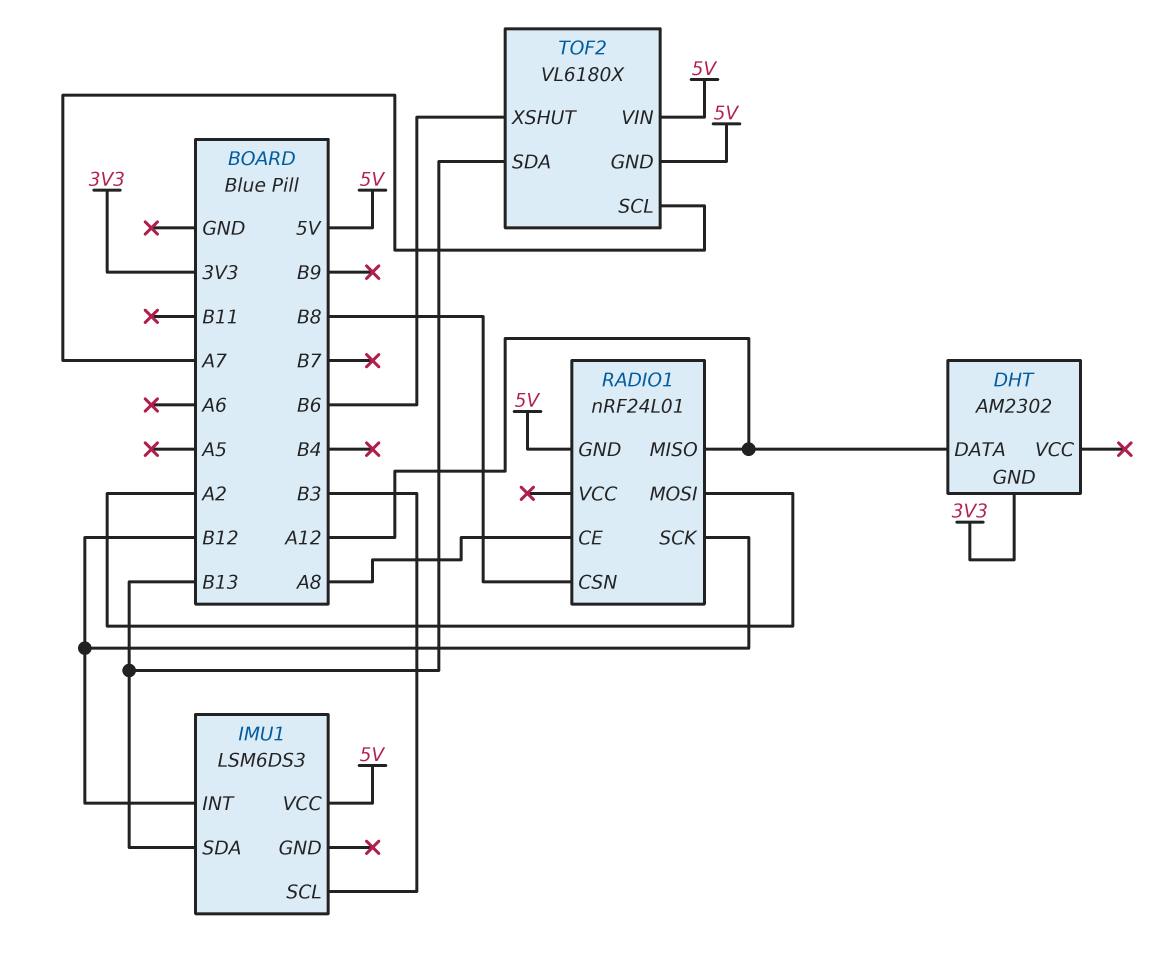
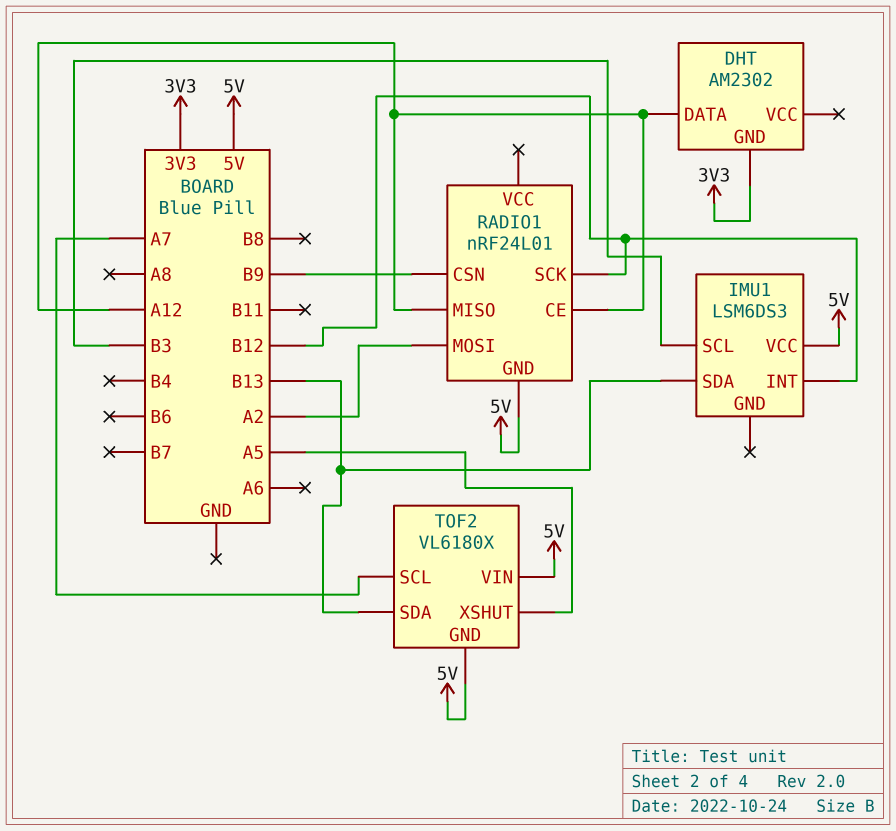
RADIO1 pin CE: A8 -> A12
RADIO1 pin CSN: B8 -> B9
TOF2 pin XSHUT: B6 -> A5

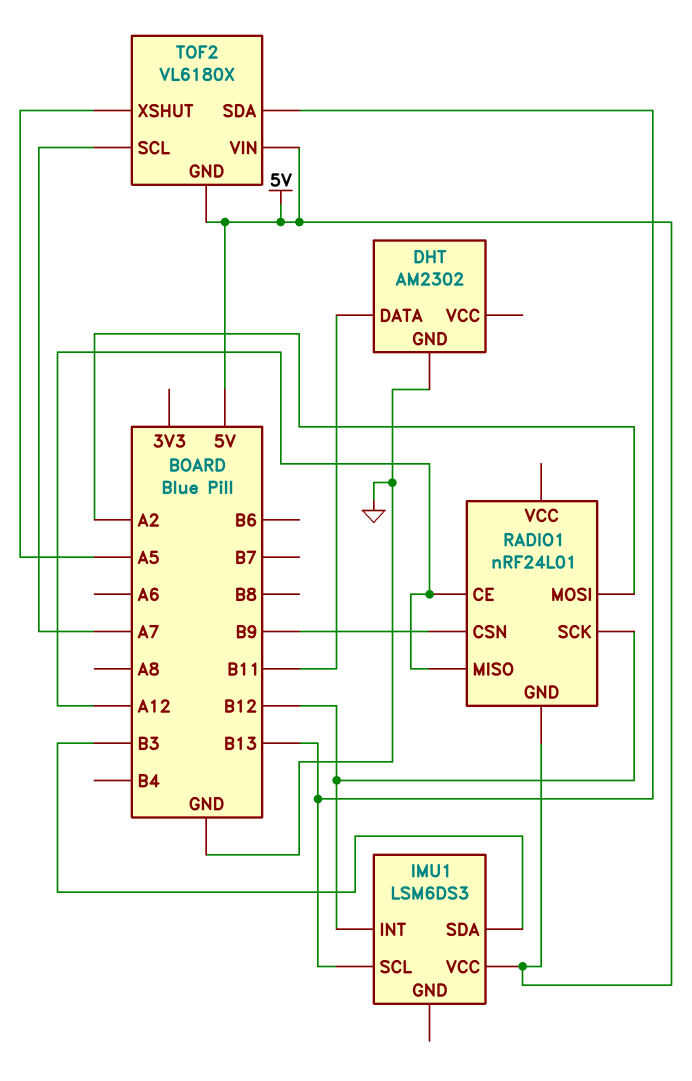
DHT pin DATA: A12 -> B11
DHT pin GND: 3V3 -> GND
IMU1 pin SCL: B3 -> B13
IMU1 pin SDA: B13 -> B3

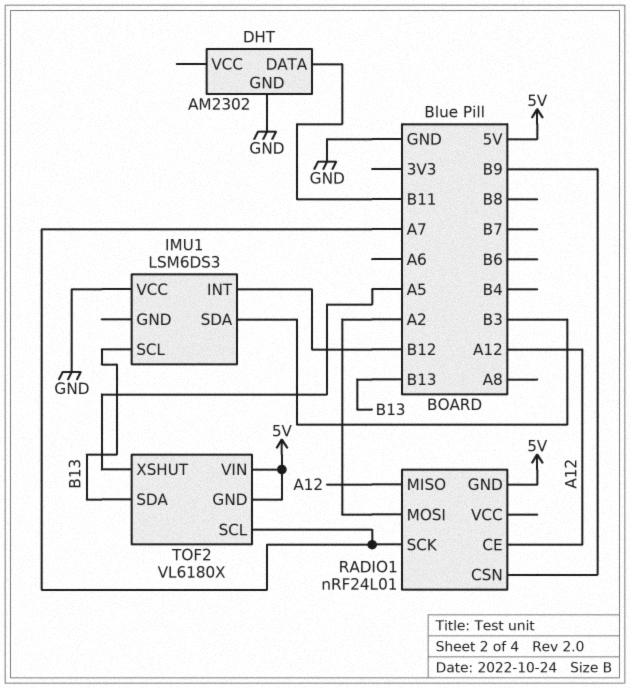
IMU1 pin VCC: 5V -> GND
RADIO1 pin SCK: B12 -> A7

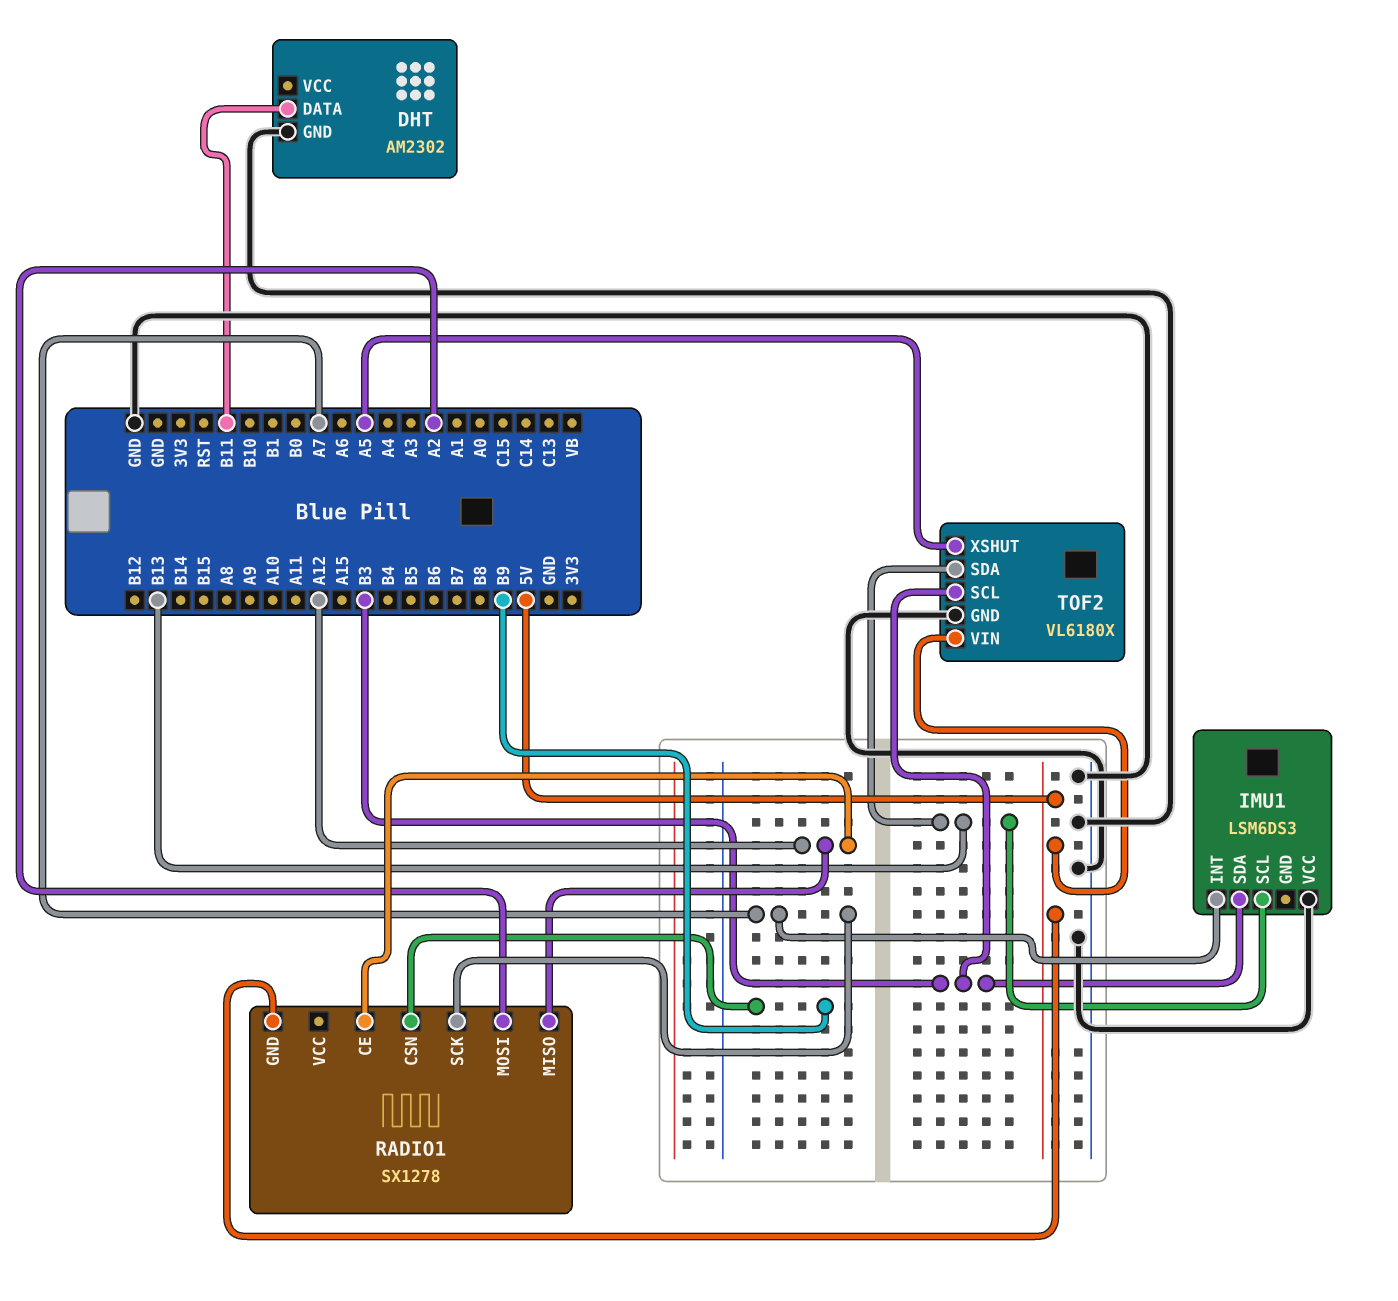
IMU1 pin INT: B12 -> A7
RADIO1: nRF24L01 -> SX1278
TOF2 pin GND: 5V -> GND
TOF2 pin SCL: A7 -> B3

